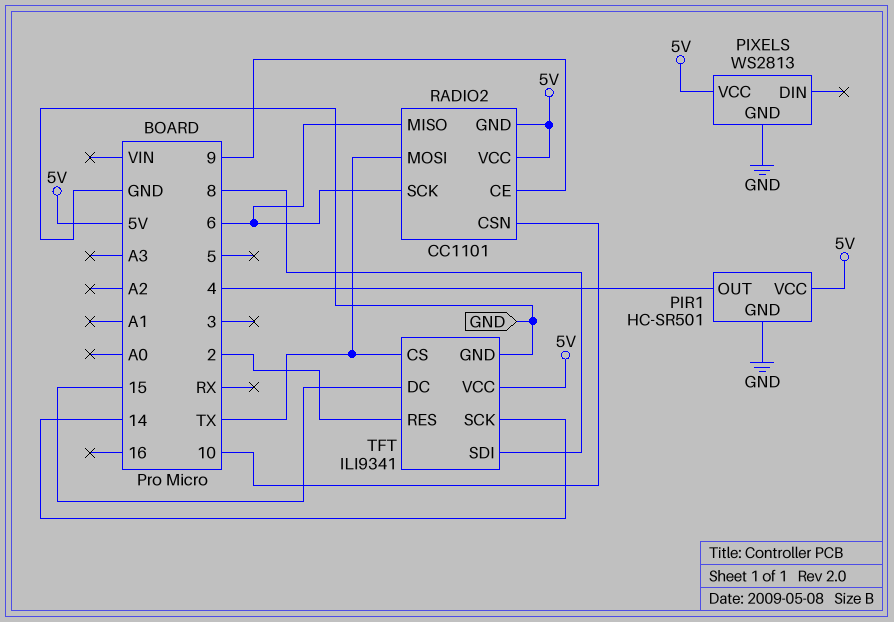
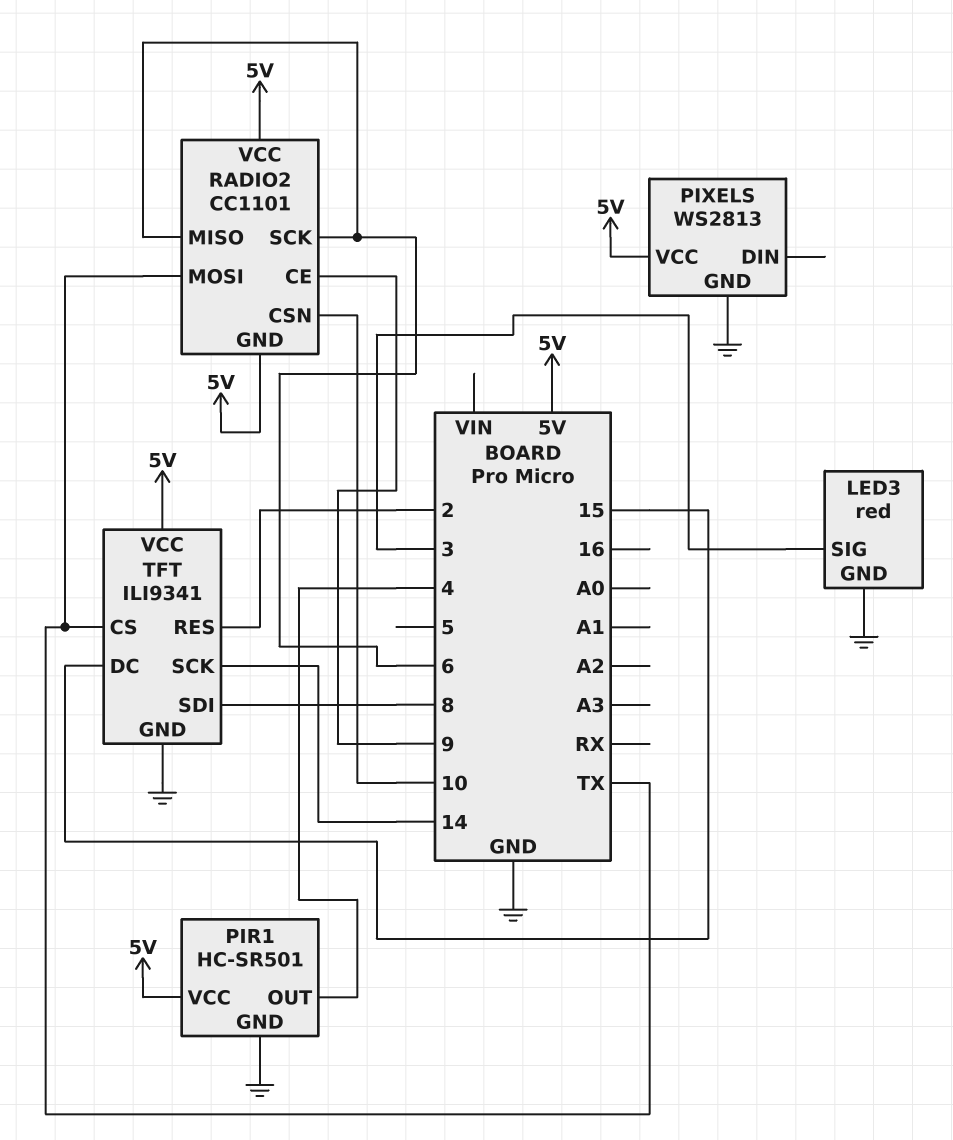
LED3: none -> red
LED3 pin GND: none -> GND
LED3 pin SIG: none -> 3

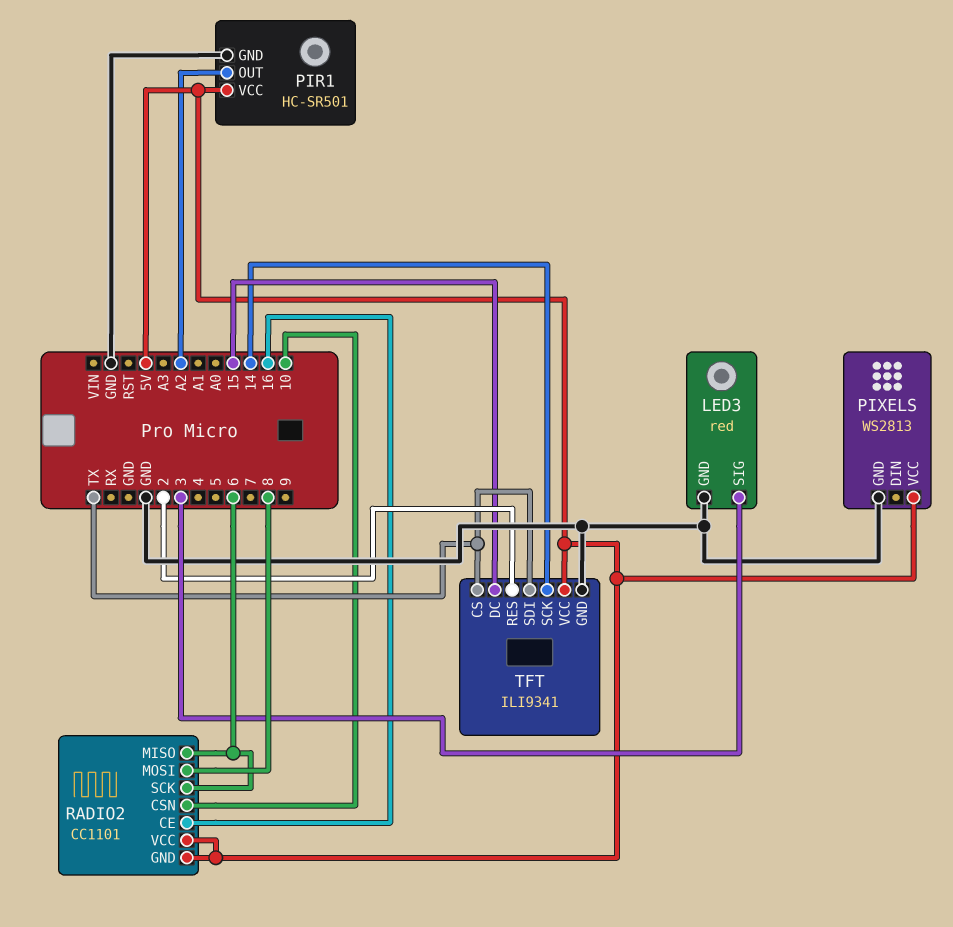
PIR1 pin OUT: 4 -> A2
RADIO2 pin CE: 9 -> 16
RADIO2 pin MOSI: TX -> 8
TFT pin SDI: 8 -> TX

